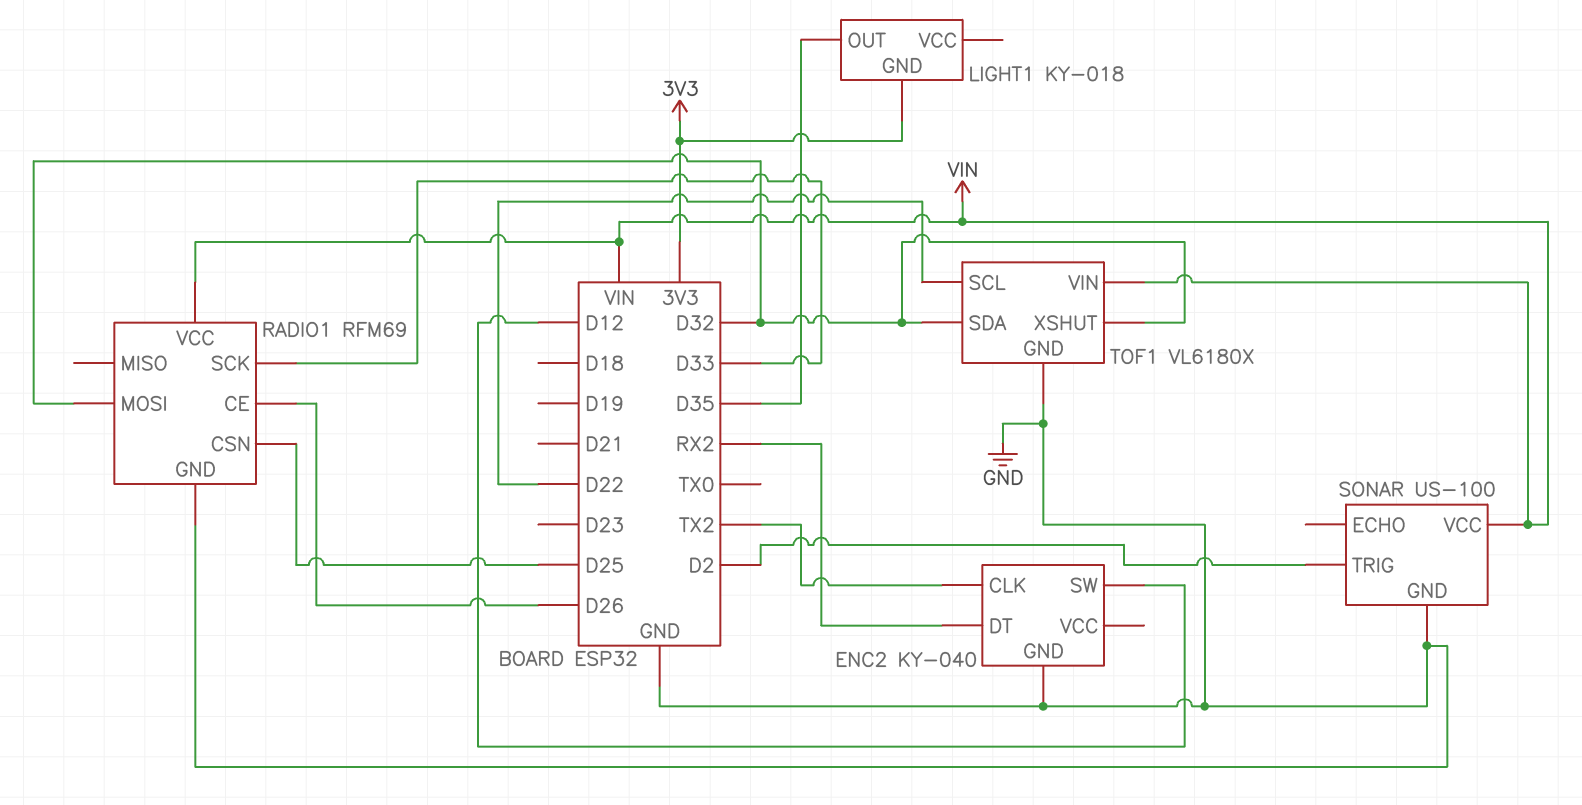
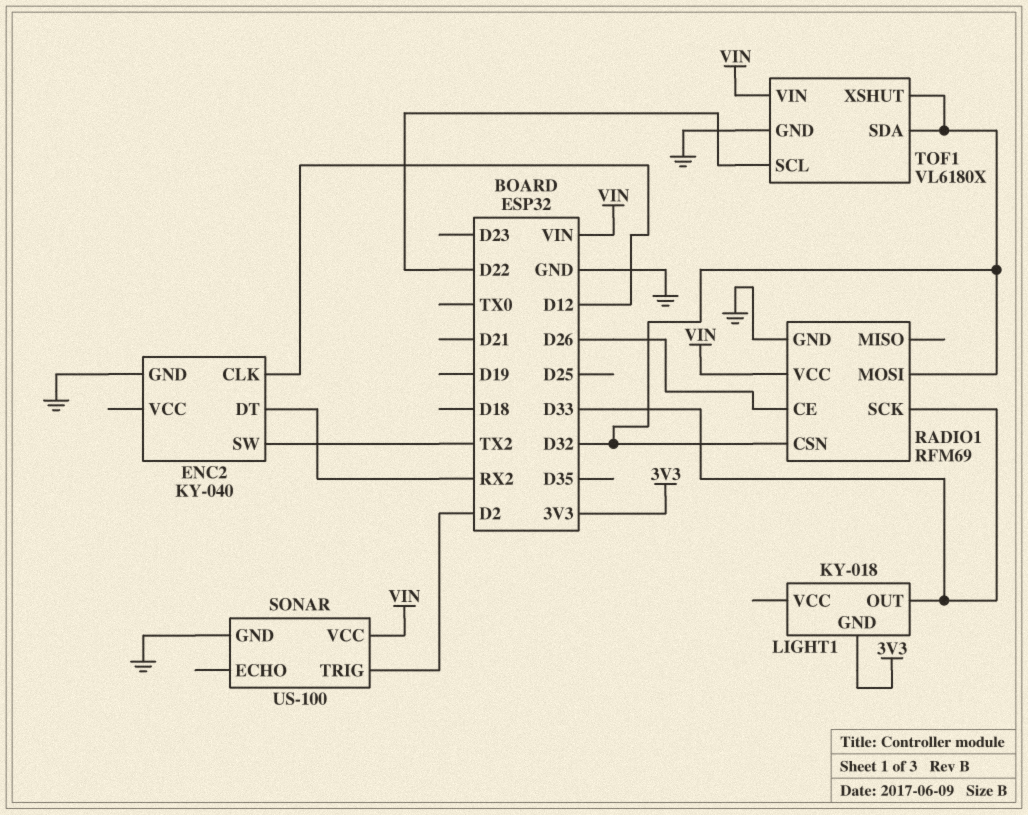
ENC2 pin CLK: TX2 -> D12
ENC2 pin SW: D12 -> TX2
LIGHT1 pin OUT: D35 -> D33
RADIO1 pin CSN: D25 -> D32

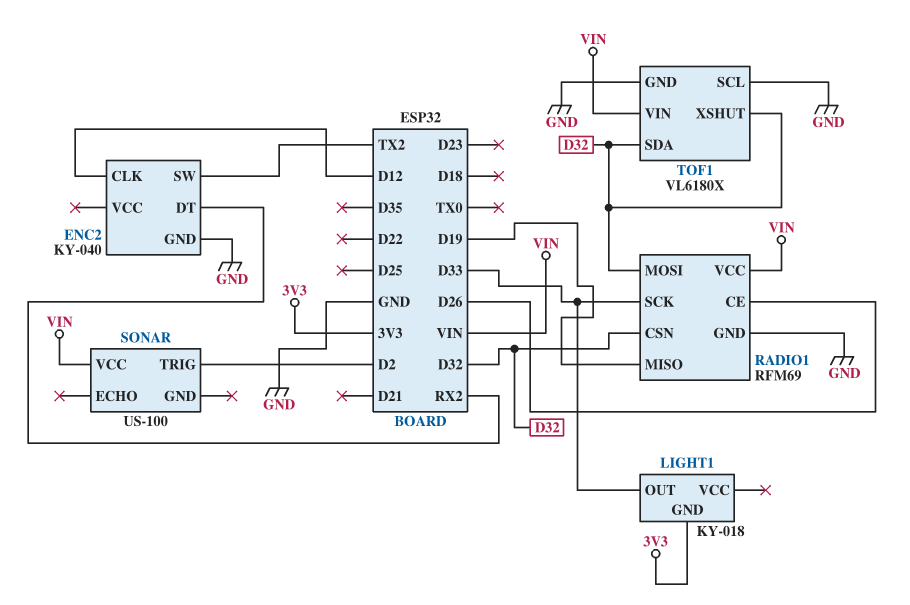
RADIO1 pin MISO: none -> D19
SONAR pin GND: GND -> none
TOF1 pin SCL: D22 -> GND

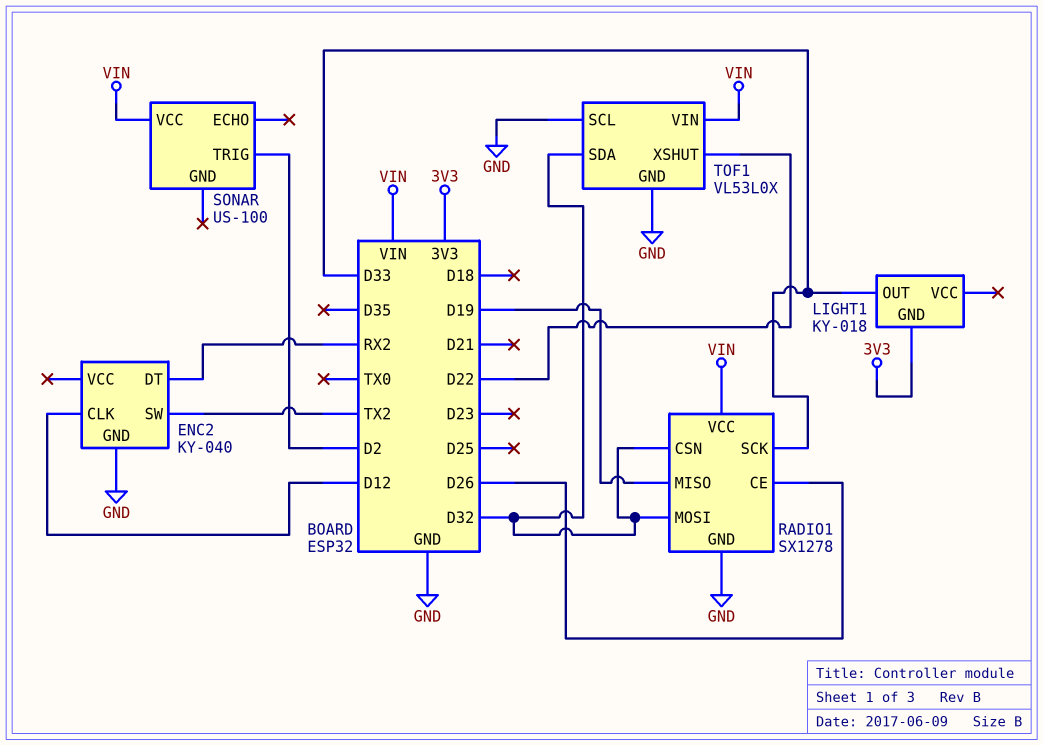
RADIO1: RFM69 -> SX1278
TOF1: VL6180X -> VL53L0X
TOF1 pin XSHUT: D32 -> D22

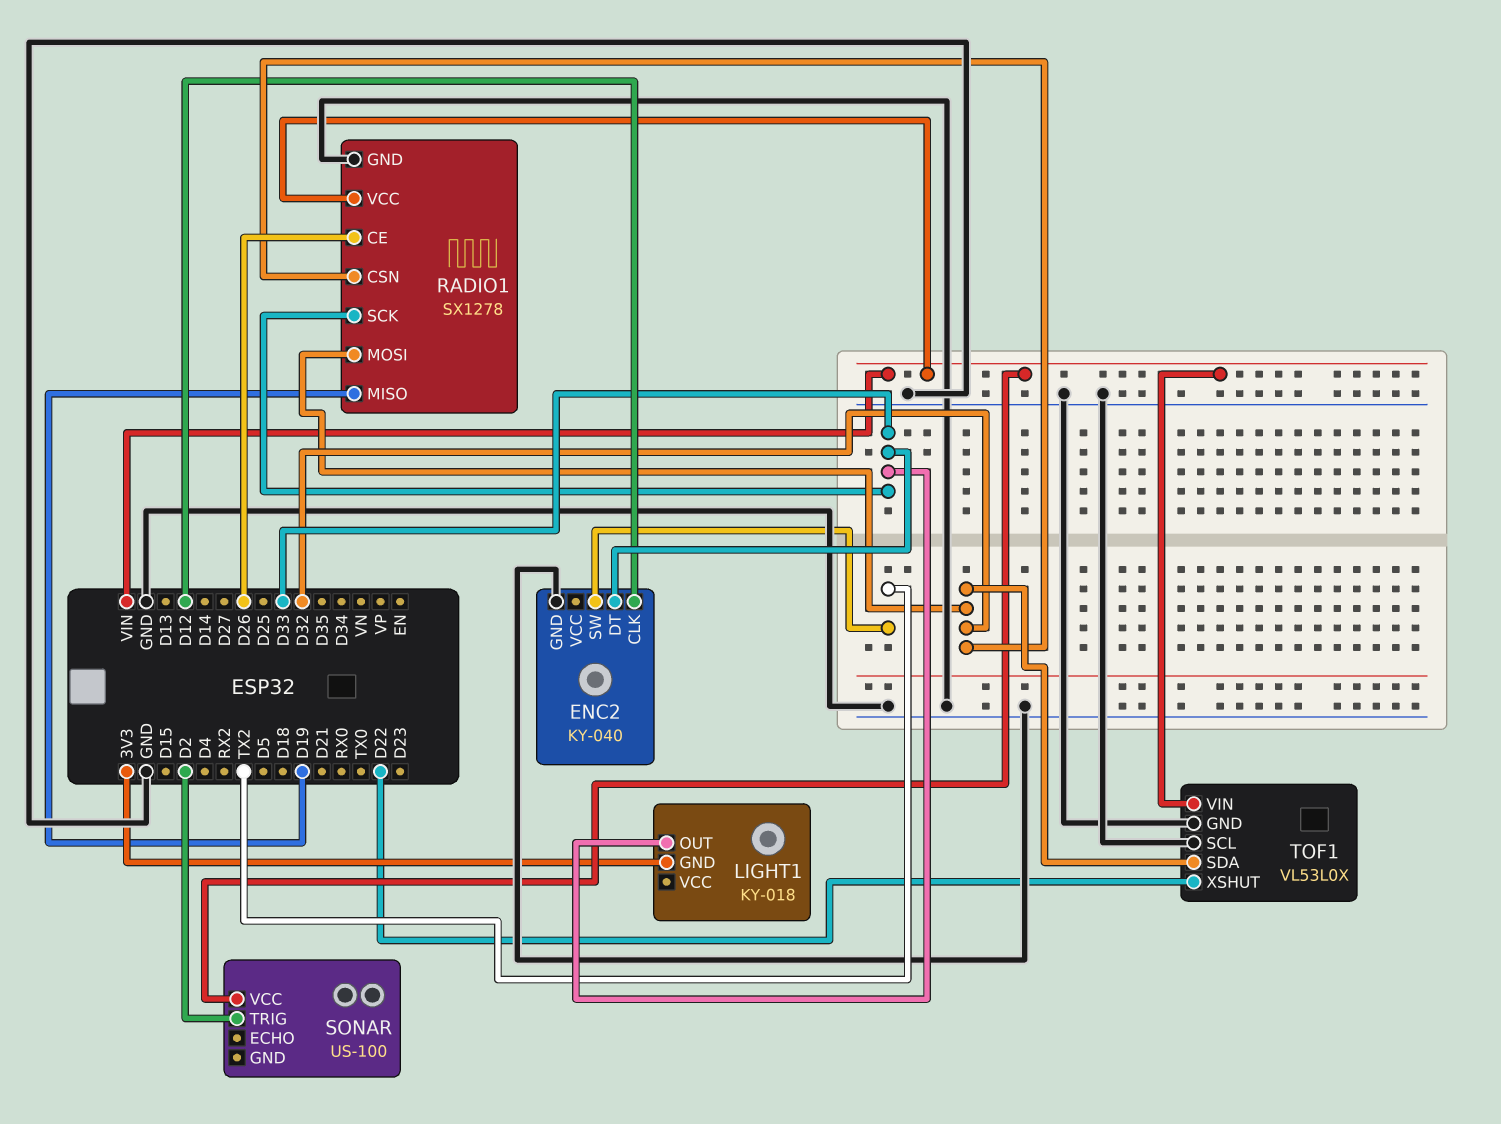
ENC2 pin DT: RX2 -> D33

